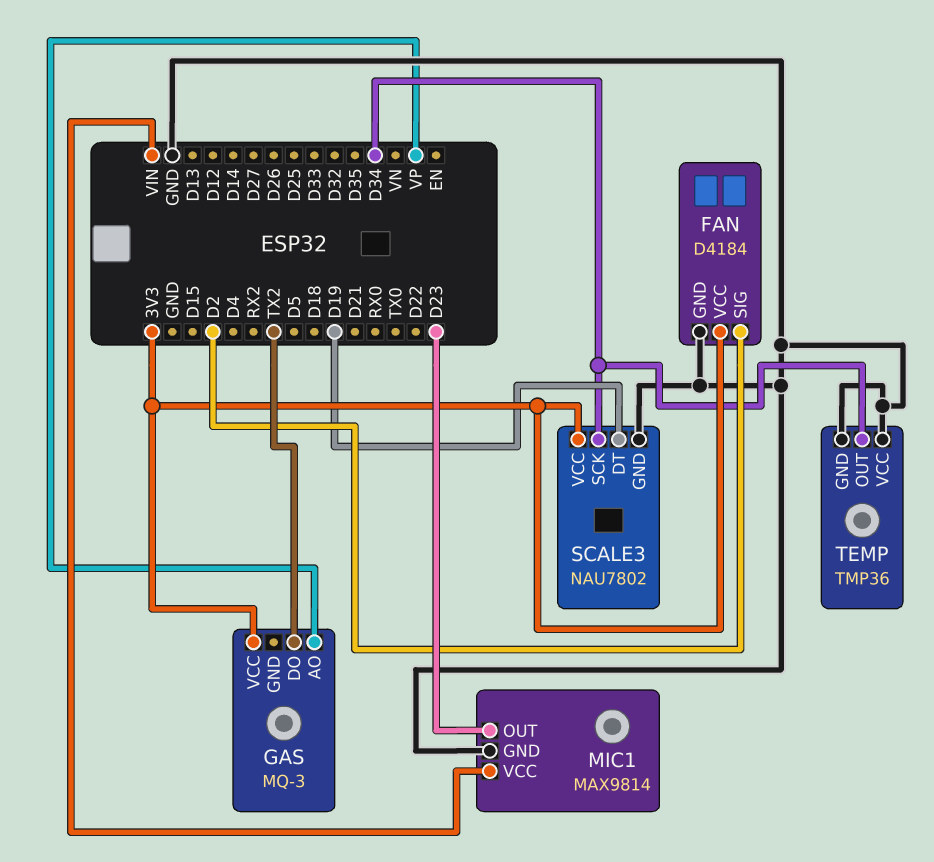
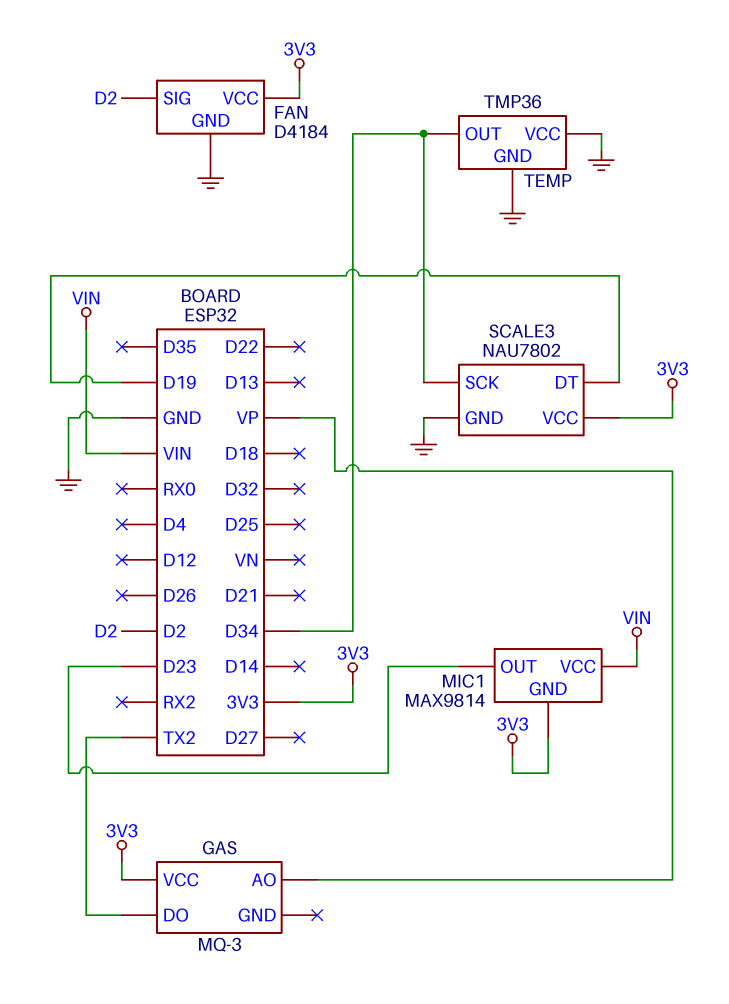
MIC1 pin GND: GND -> 3V3

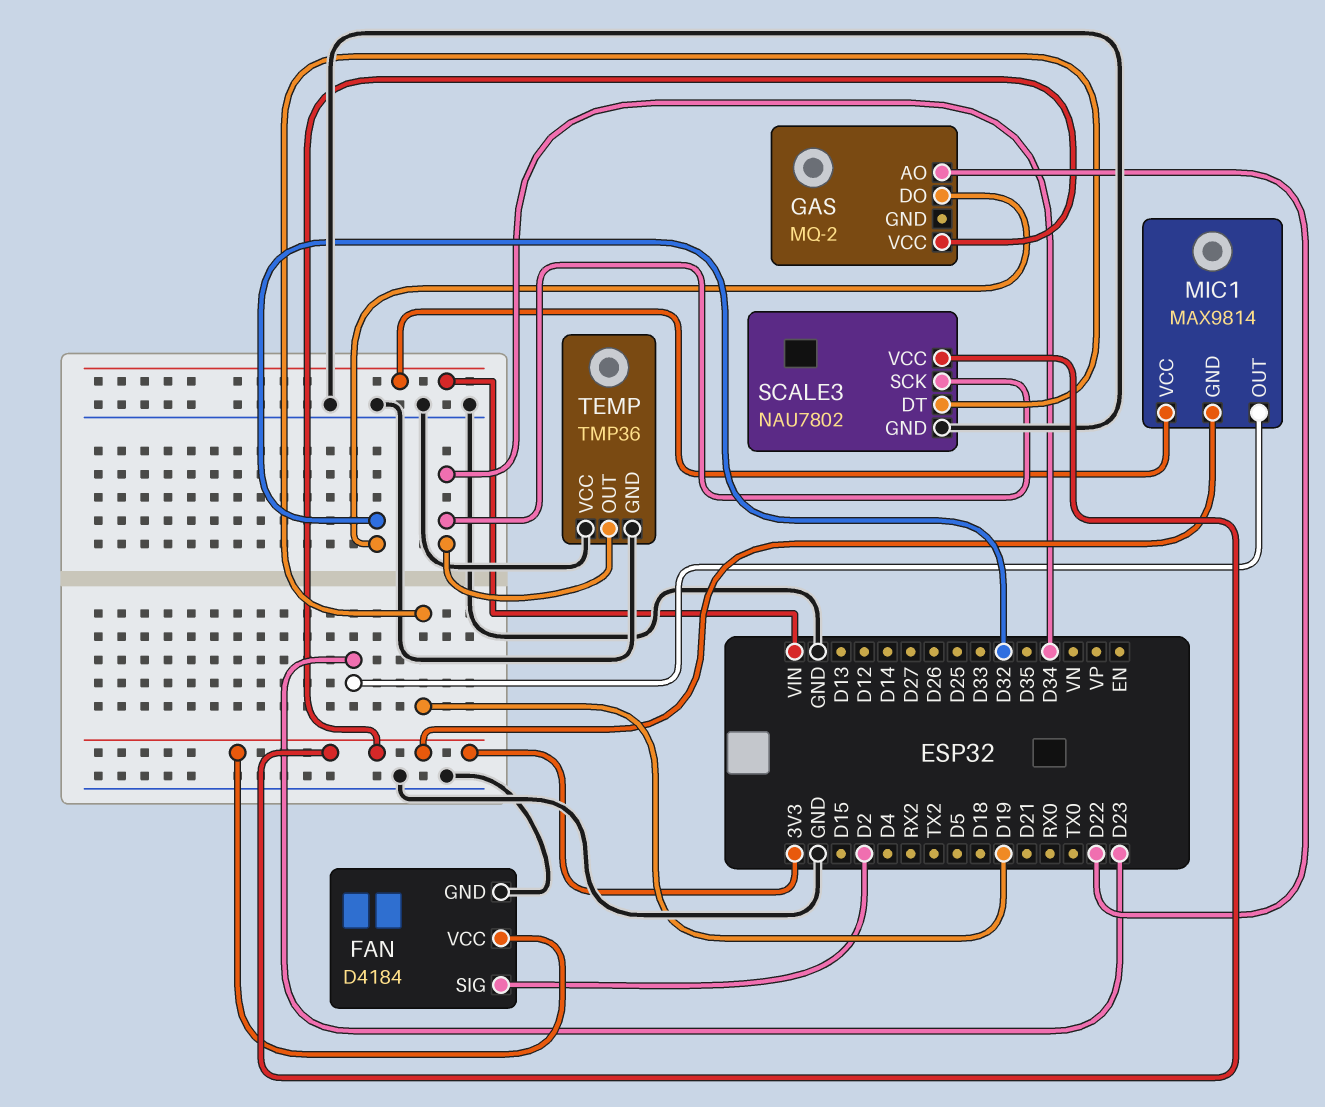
GAS: MQ-3 -> MQ-2
GAS pin AO: VP -> D22
GAS pin DO: TX2 -> D32

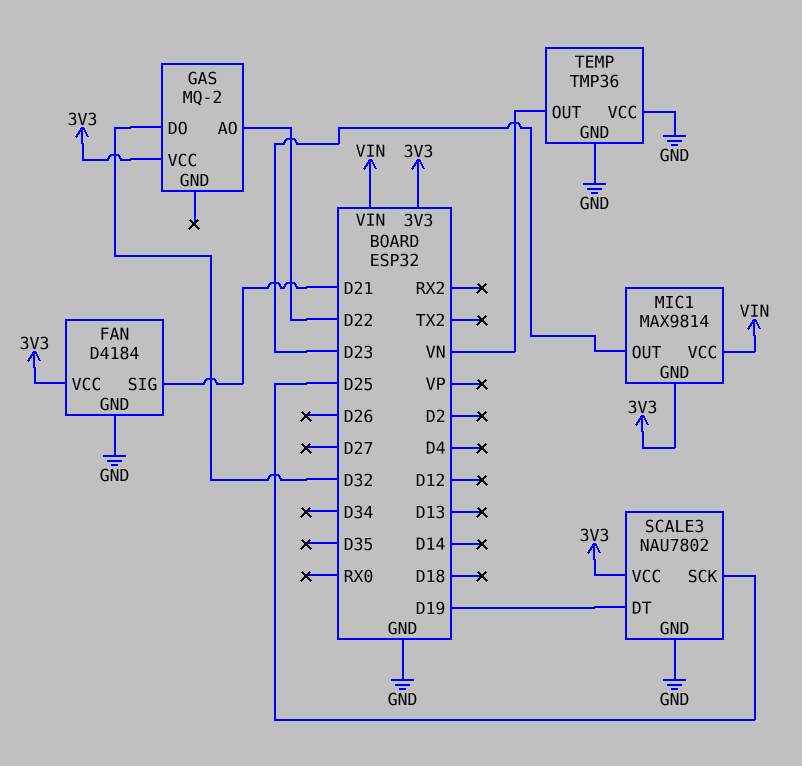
FAN pin SIG: D2 -> D21
SCALE3 pin SCK: D34 -> D25
TEMP pin OUT: D34 -> VN

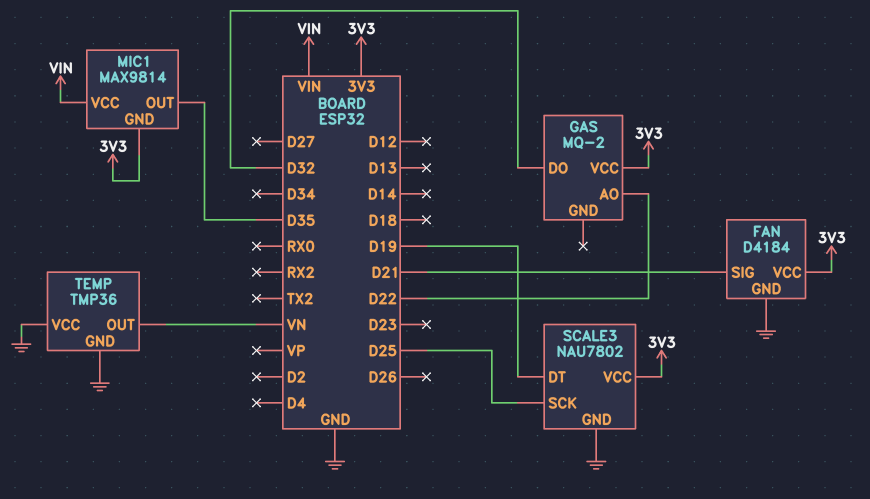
MIC1 pin OUT: D23 -> D35

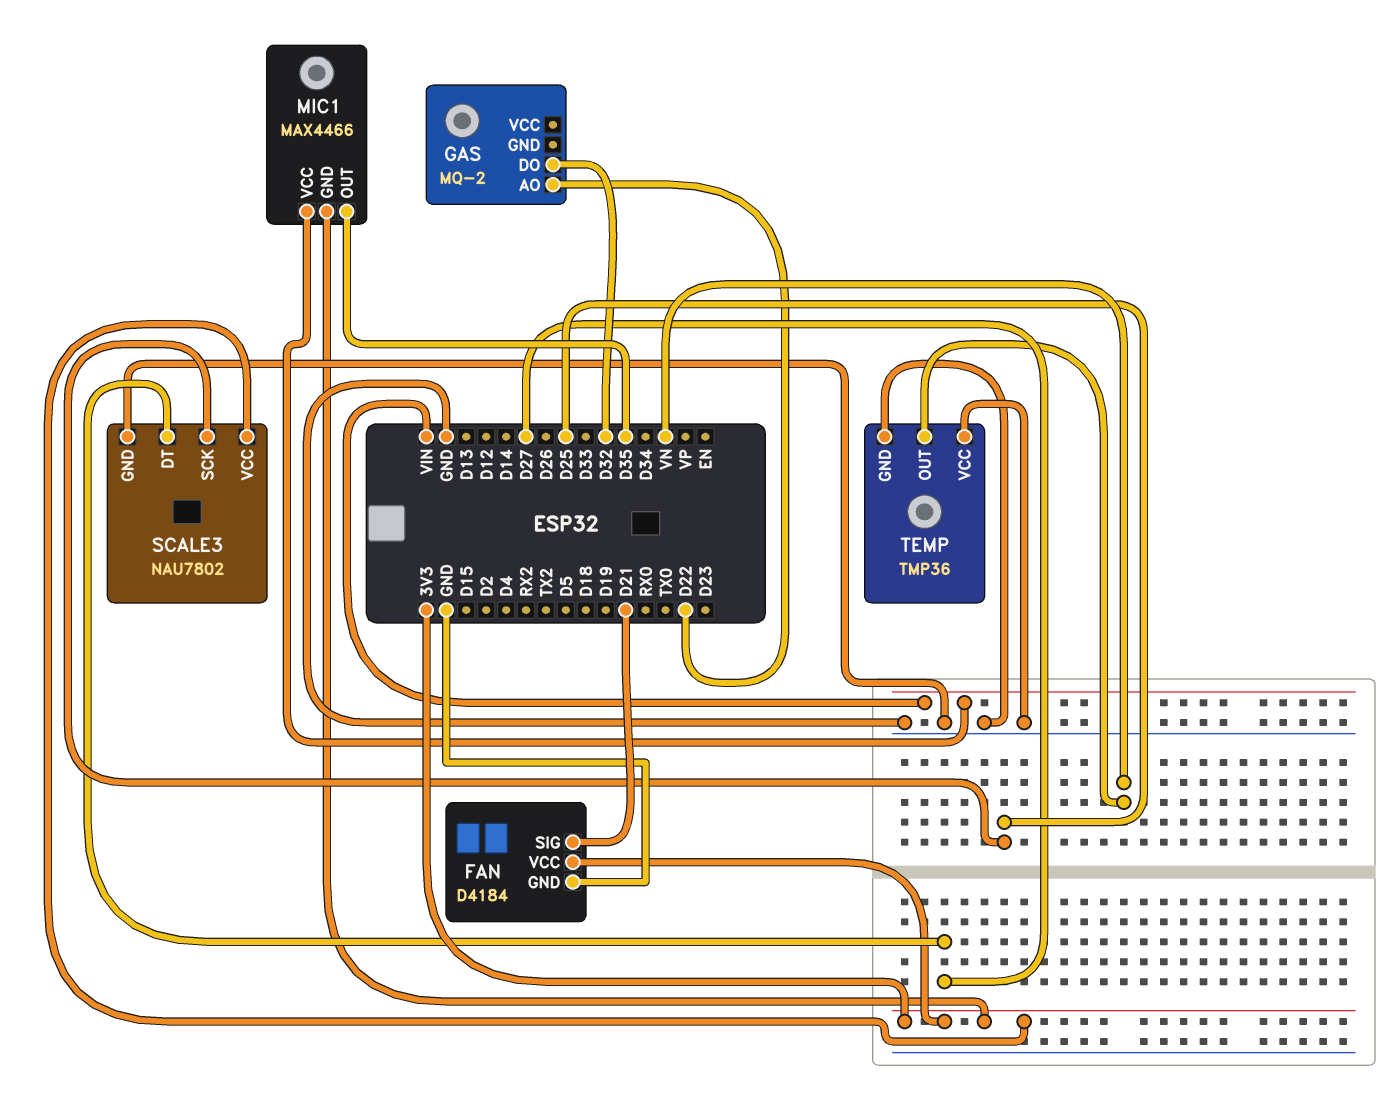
GAS pin VCC: 3V3 -> none
MIC1: MAX9814 -> MAX4466
SCALE3 pin DT: D19 -> D27

